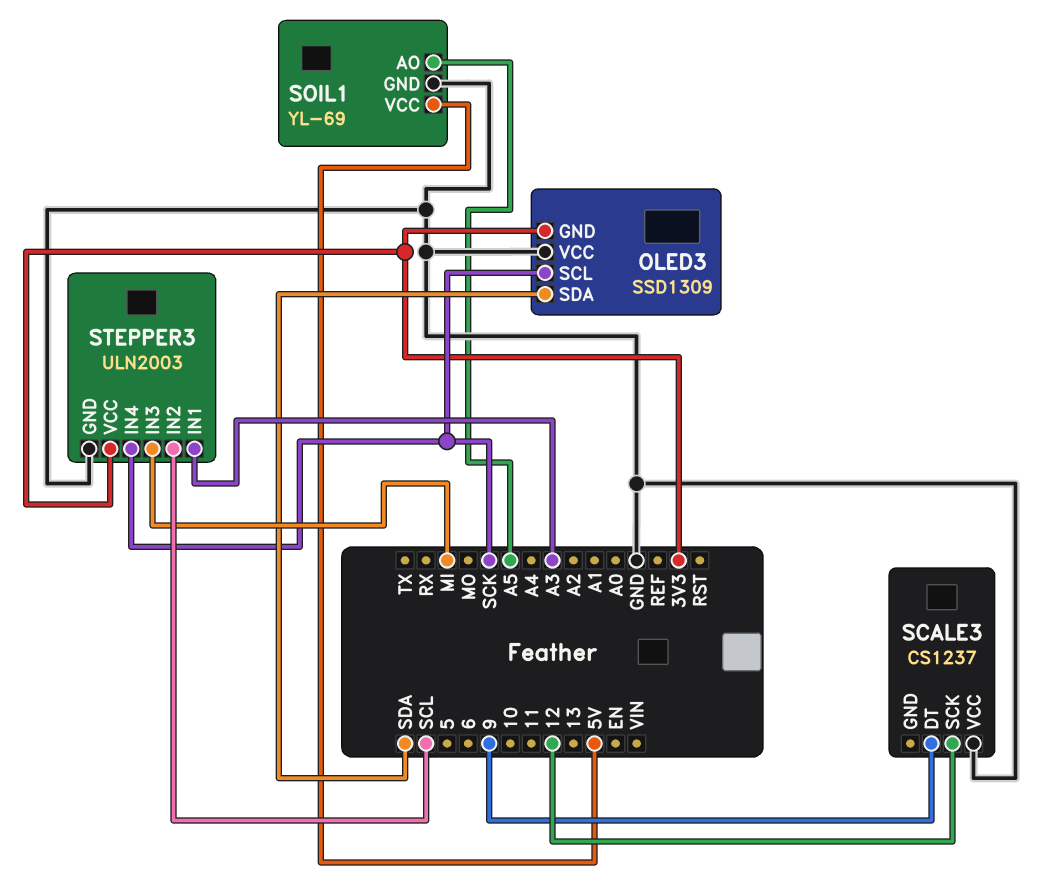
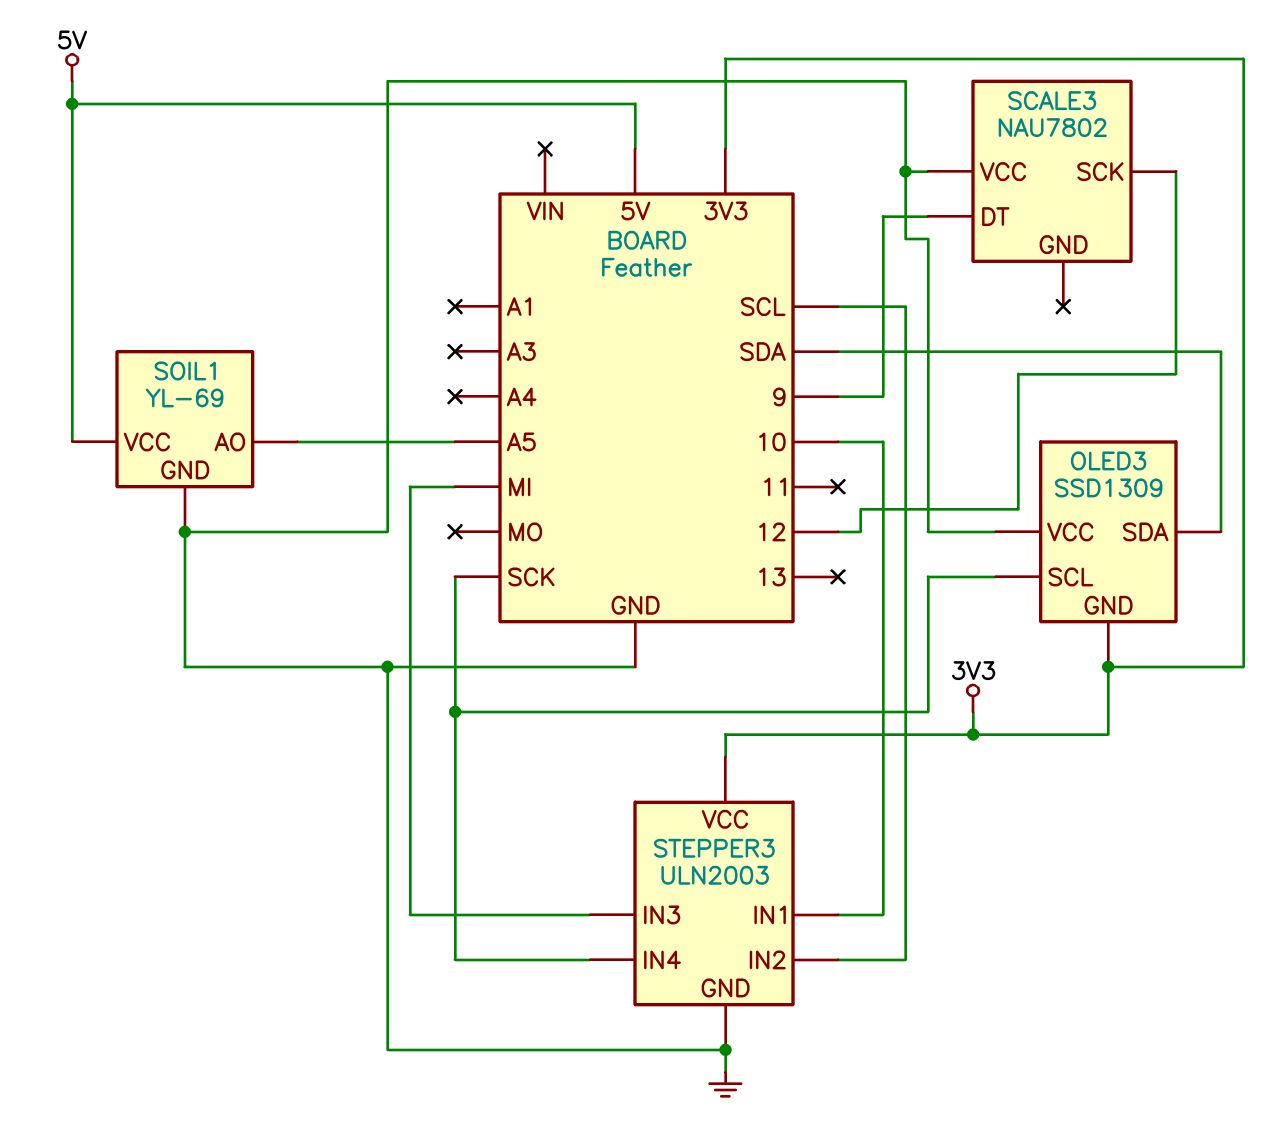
SCALE3: CS1237 -> NAU7802
STEPPER3 pin IN1: A3 -> 10

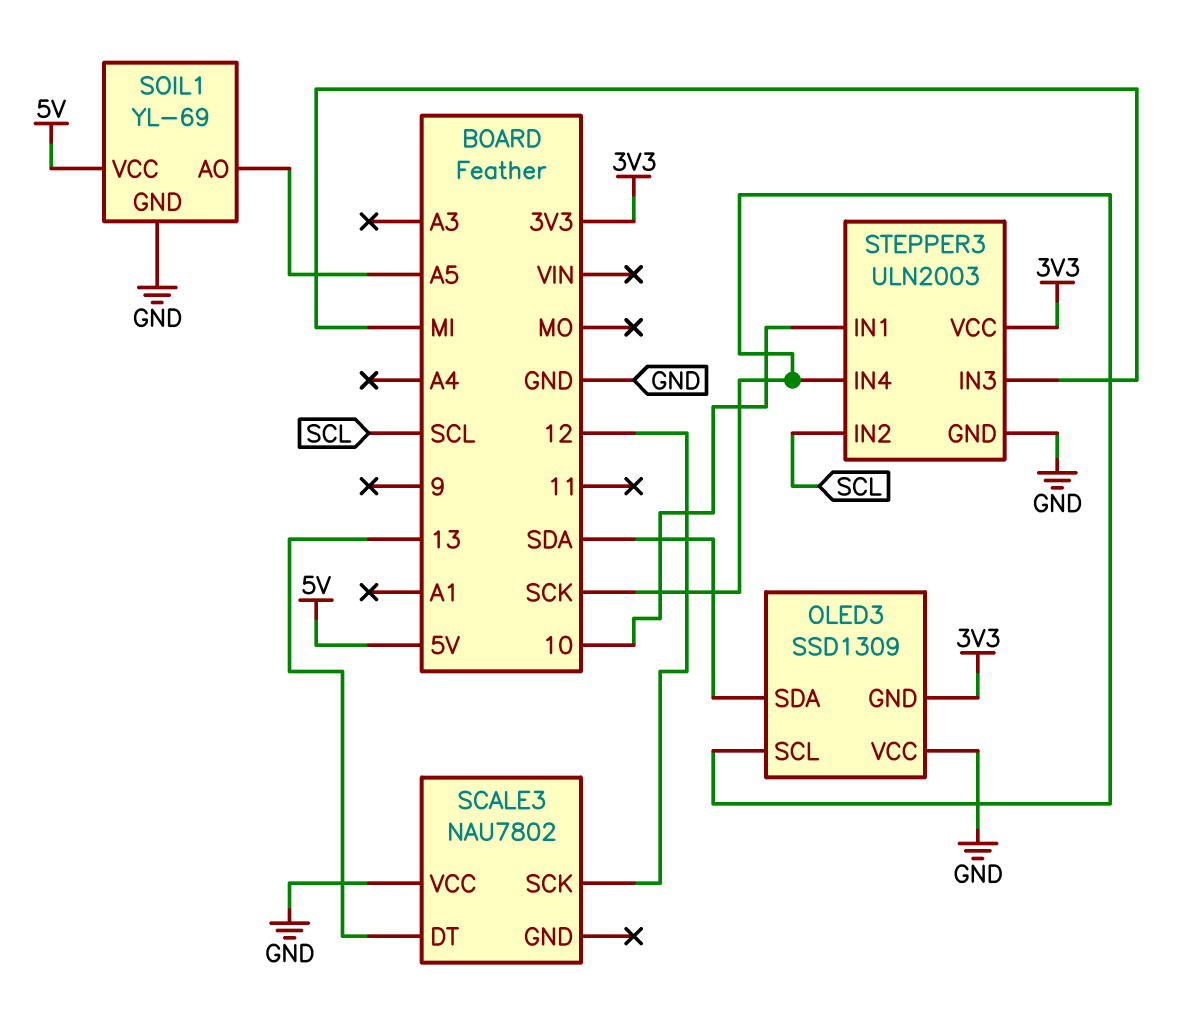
SCALE3 pin DT: 9 -> 13

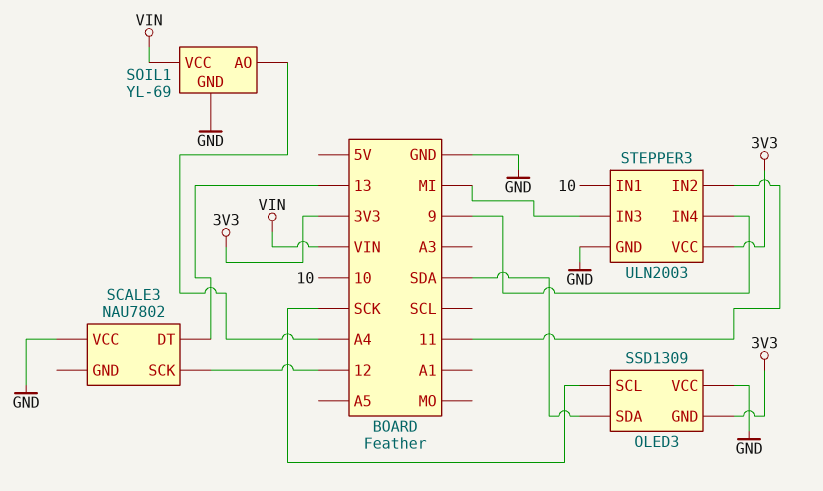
SOIL1 pin AO: A5 -> A4
SOIL1 pin VCC: 5V -> VIN
STEPPER3 pin IN2: SCL -> 11
STEPPER3 pin IN4: SCK -> 9

